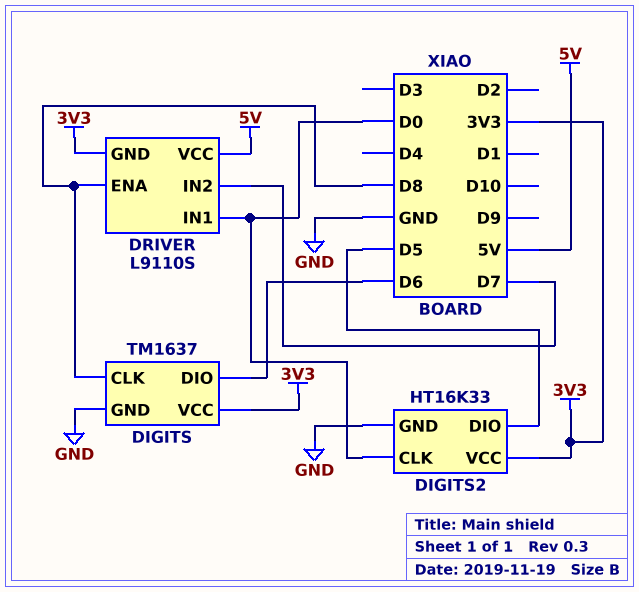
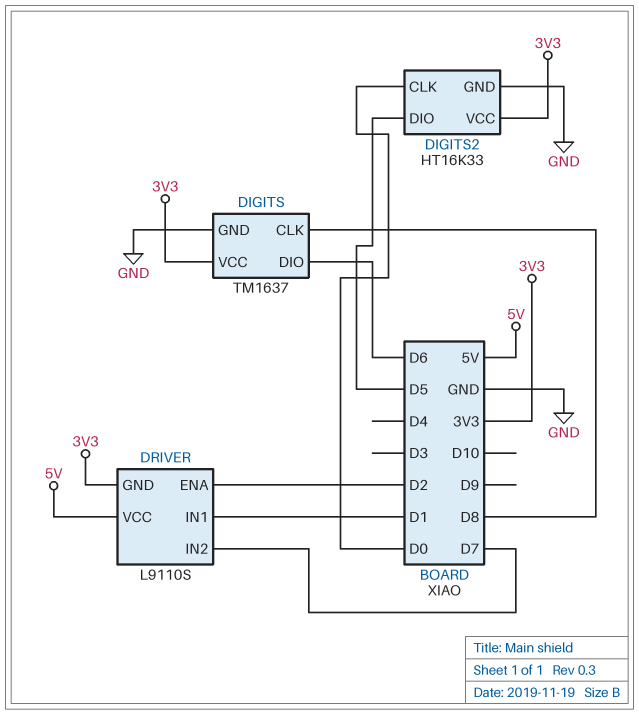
DRIVER pin ENA: D8 -> D2
DRIVER pin IN1: D0 -> D1

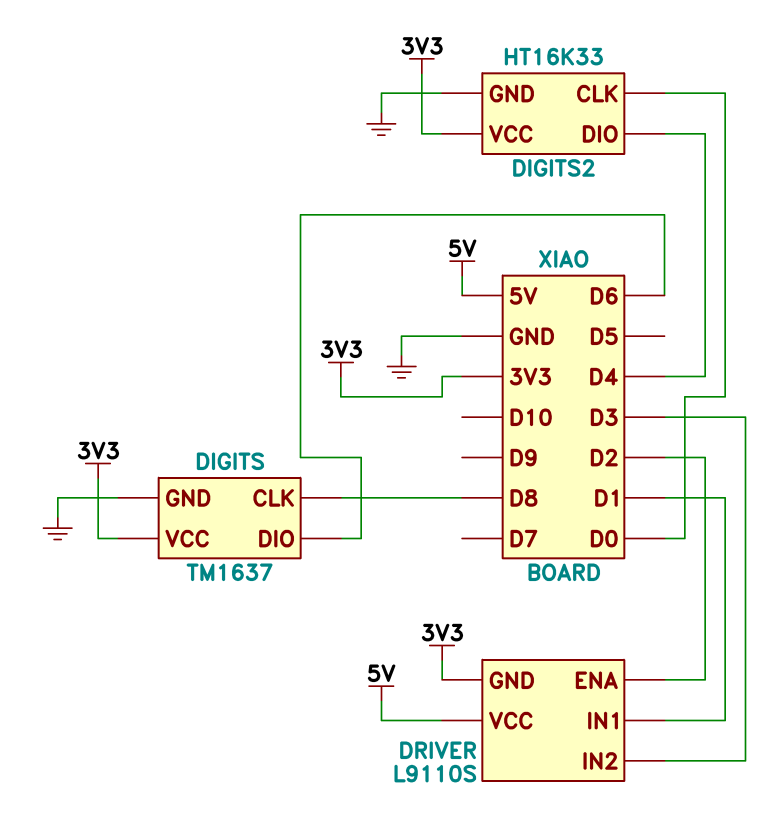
DIGITS2 pin DIO: D5 -> D4
DRIVER pin IN2: D7 -> D3

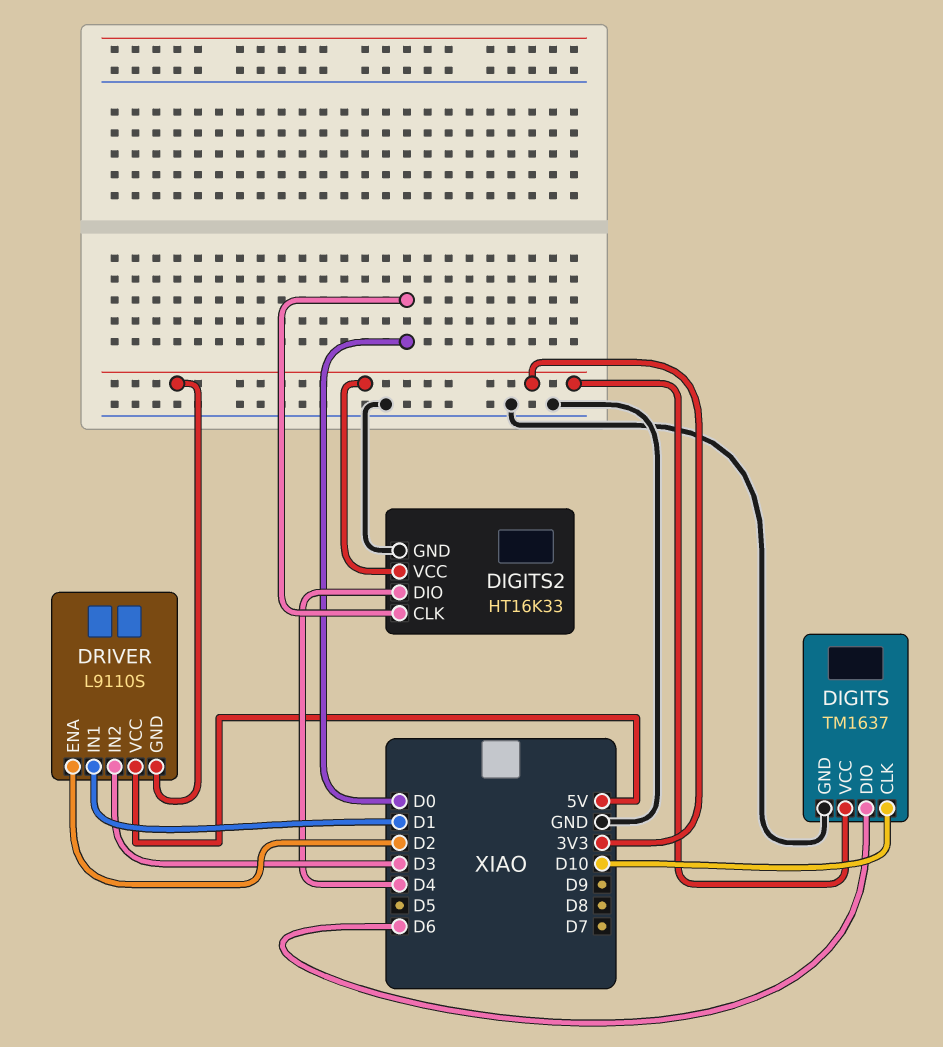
DIGITS pin CLK: D8 -> D10

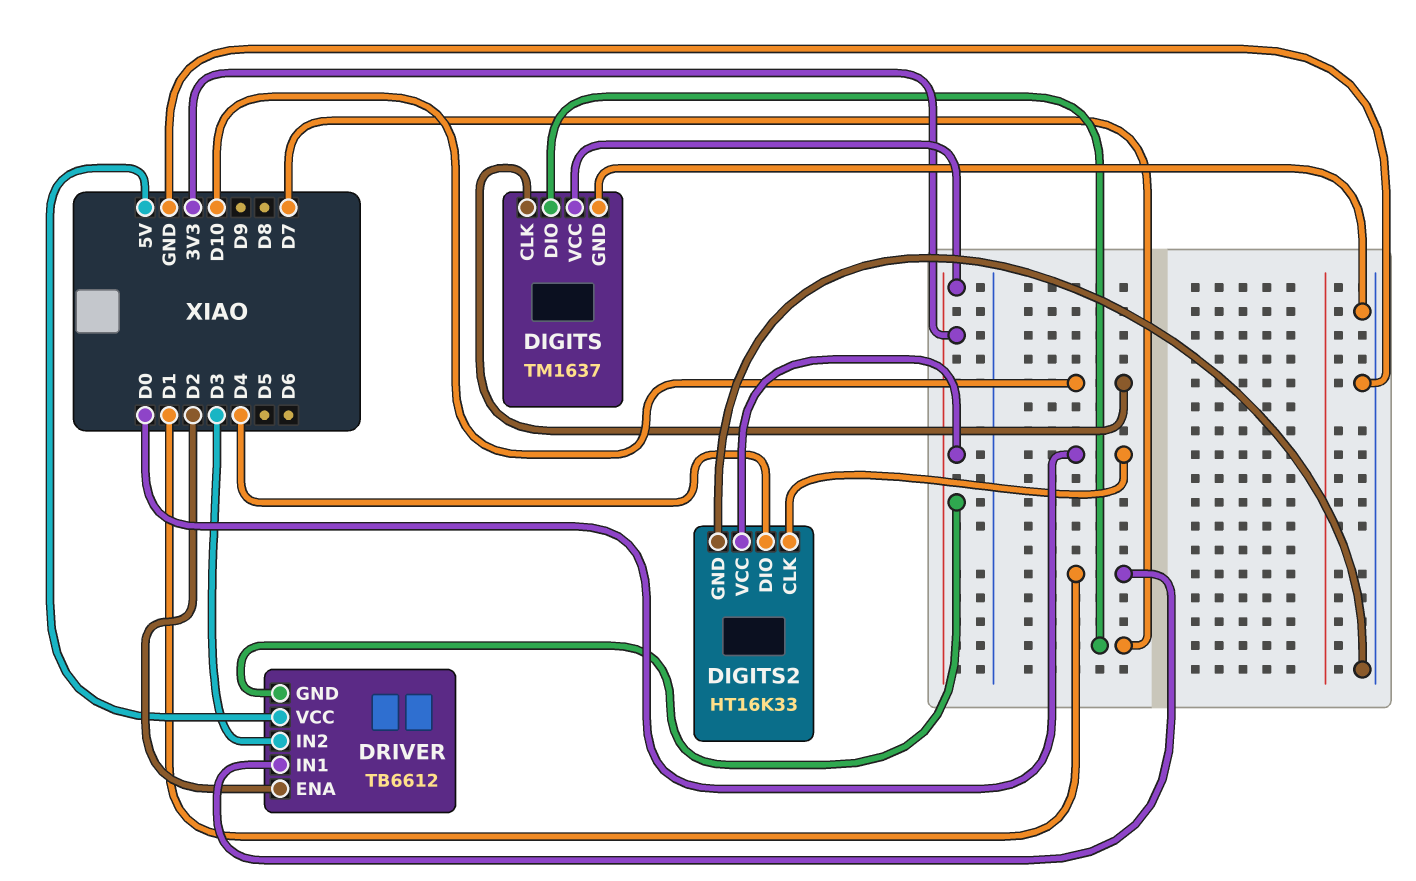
DIGITS pin DIO: D6 -> D7
DRIVER: L9110S -> TB6612

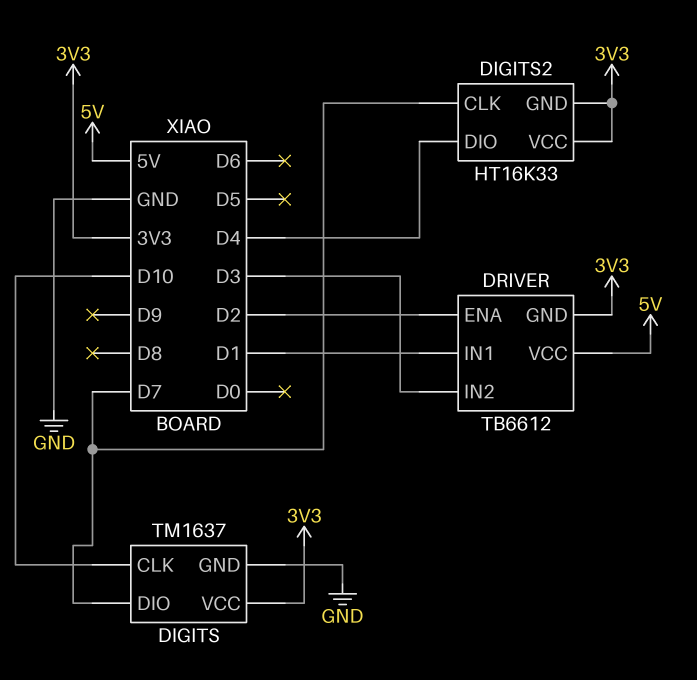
DIGITS2 pin CLK: D0 -> D7
DIGITS2 pin GND: GND -> 3V3

